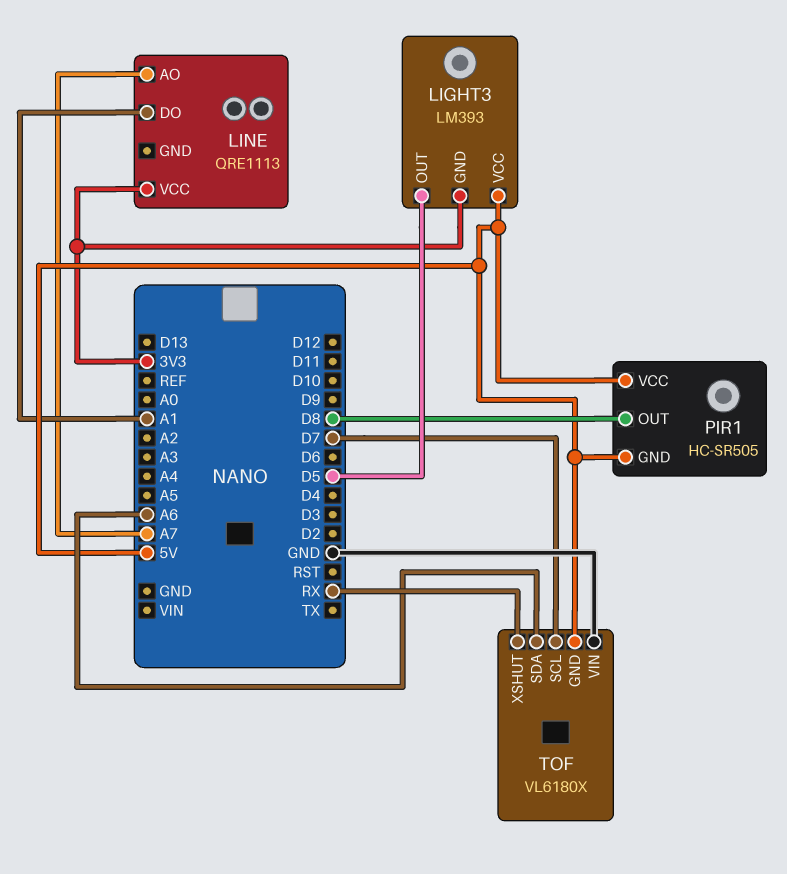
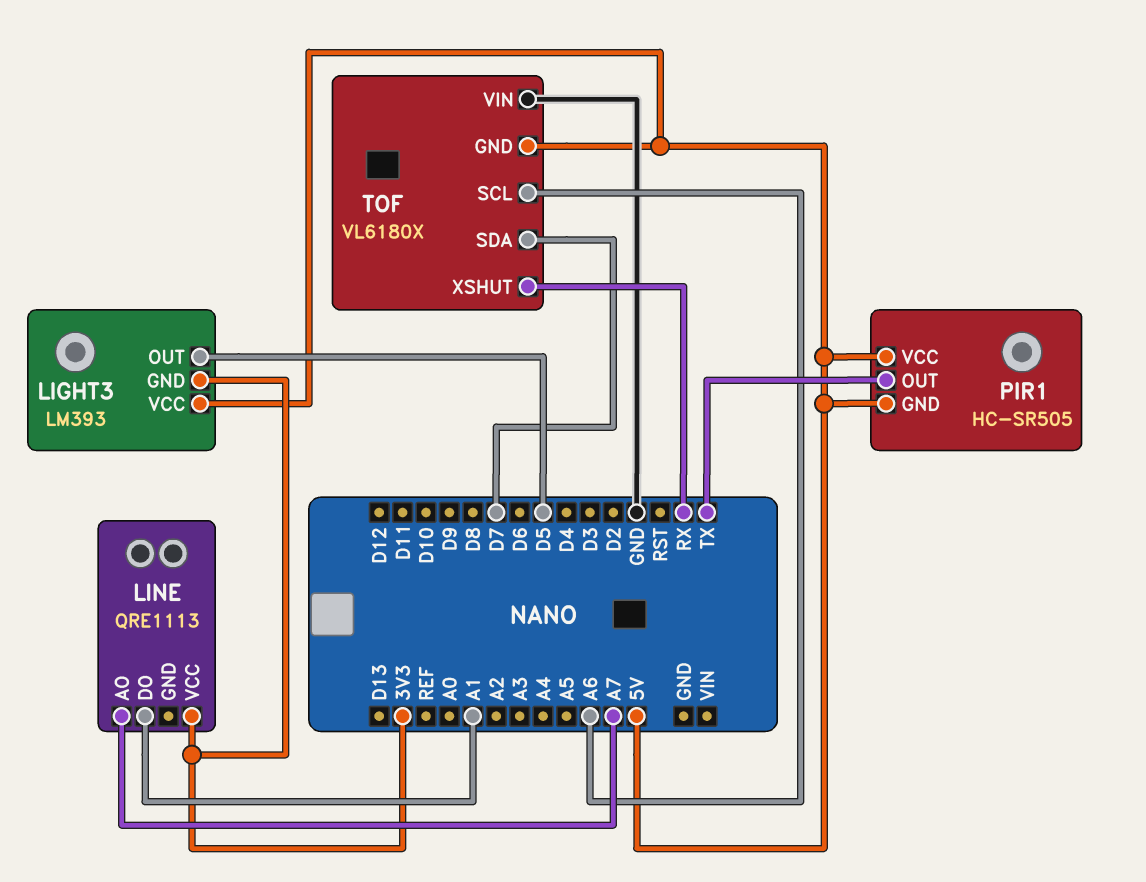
PIR1 pin OUT: D8 -> TX
TOF pin SCL: D7 -> A6
TOF pin SDA: A6 -> D7

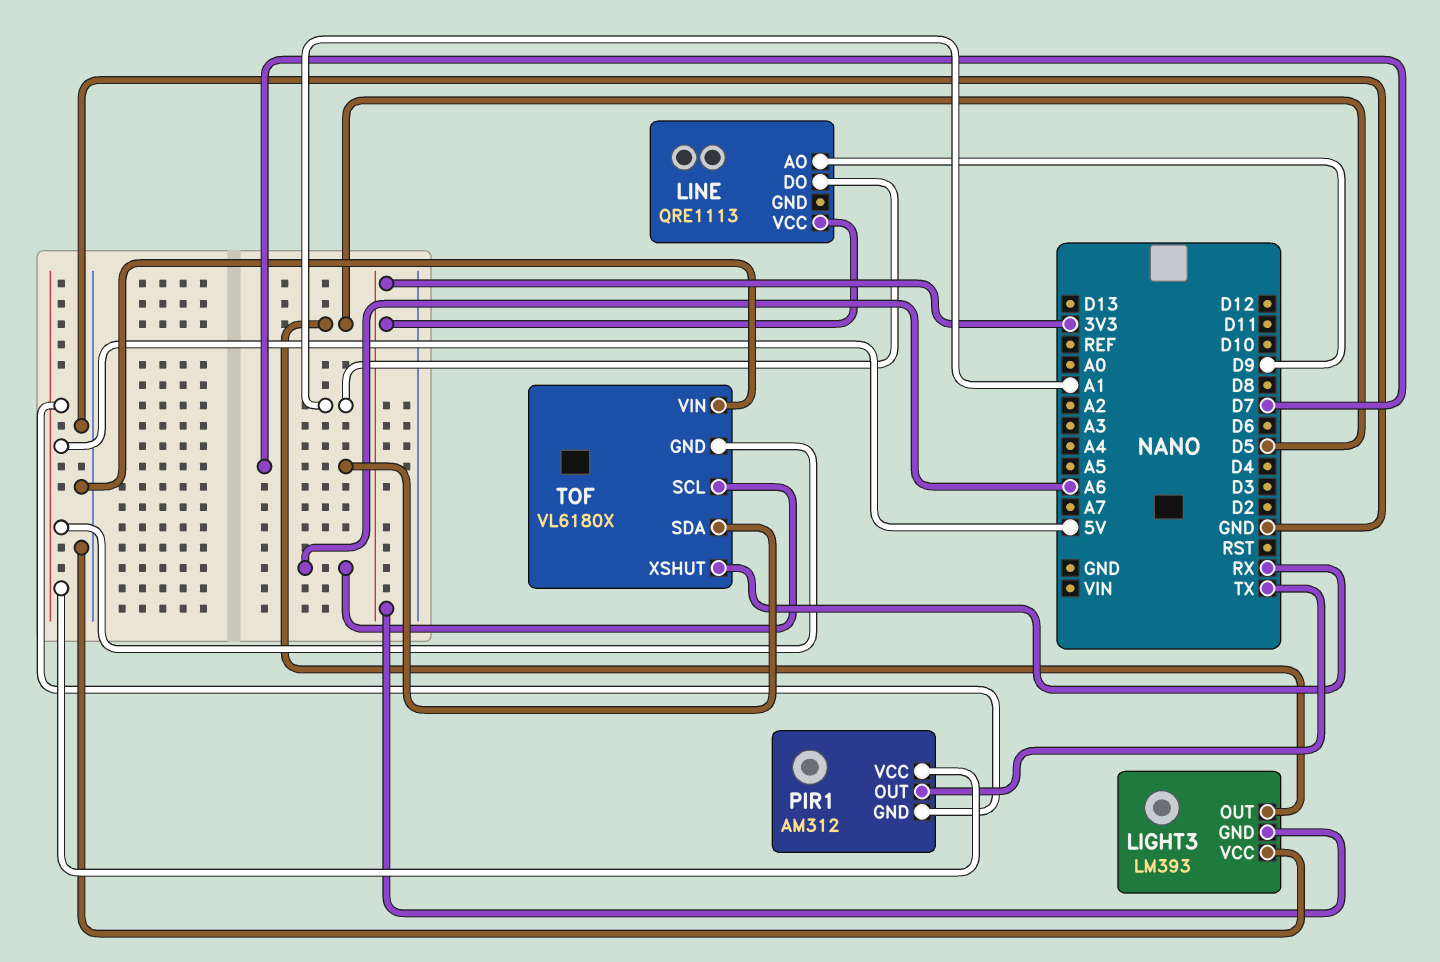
LIGHT3 pin VCC: 5V -> GND
LINE pin AO: A7 -> D9
PIR1: HC-SR505 -> AM312

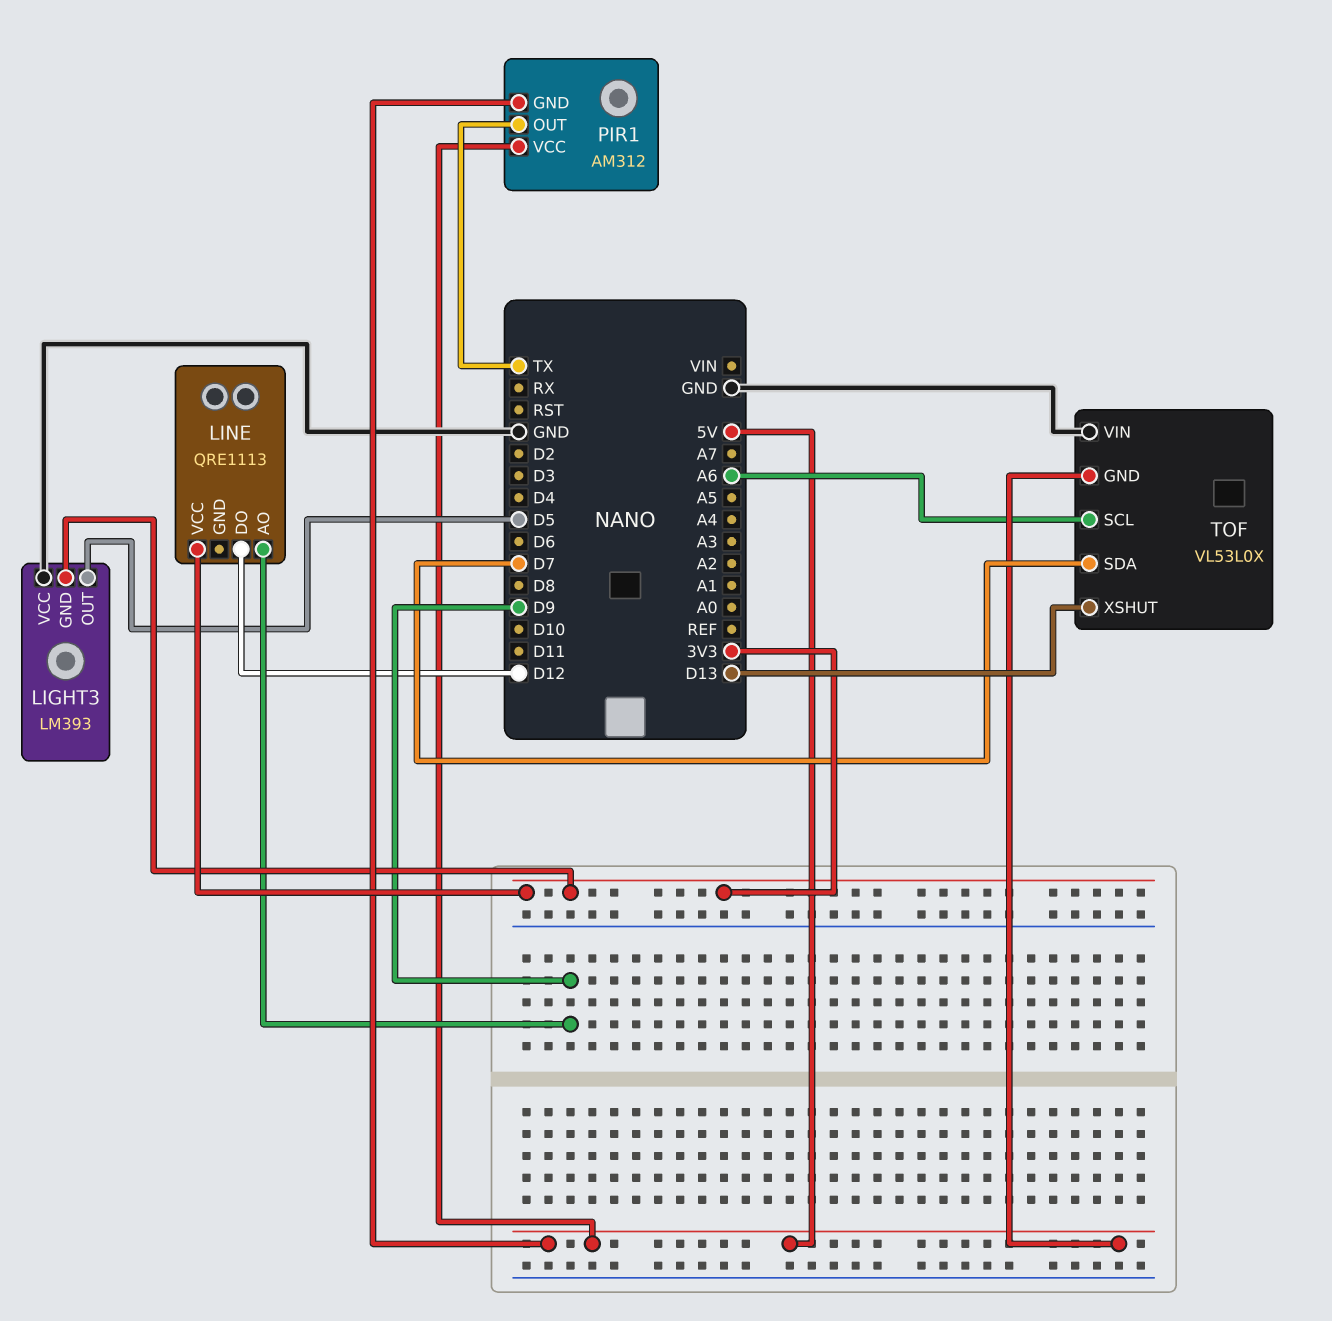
LINE pin DO: A1 -> D12
TOF: VL6180X -> VL53L0X
TOF pin XSHUT: RX -> D13

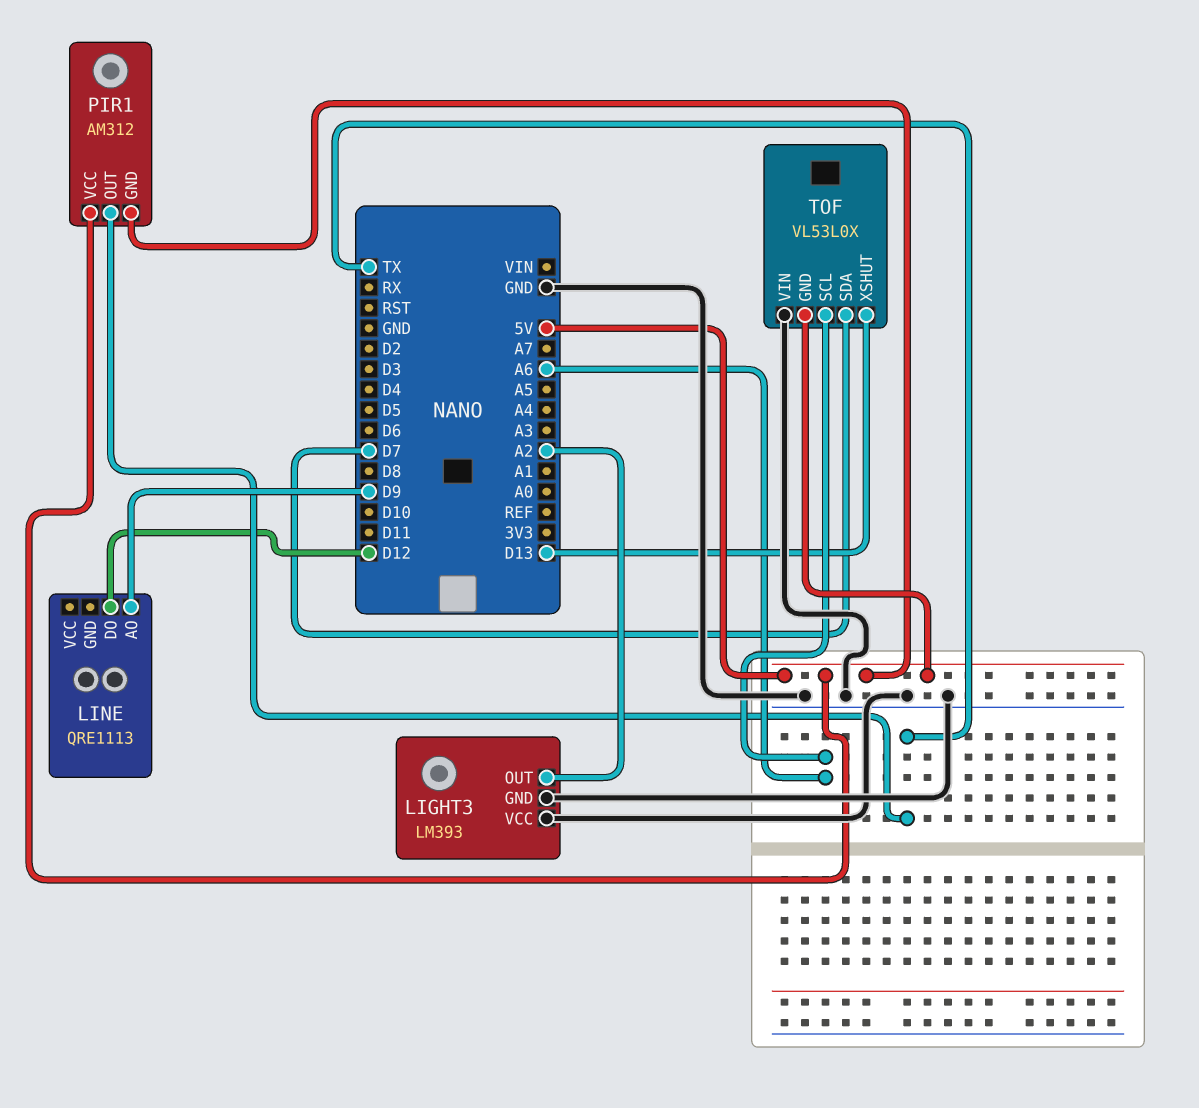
LIGHT3 pin GND: 3V3 -> GND
LIGHT3 pin OUT: D5 -> A2
LINE pin VCC: 3V3 -> none

